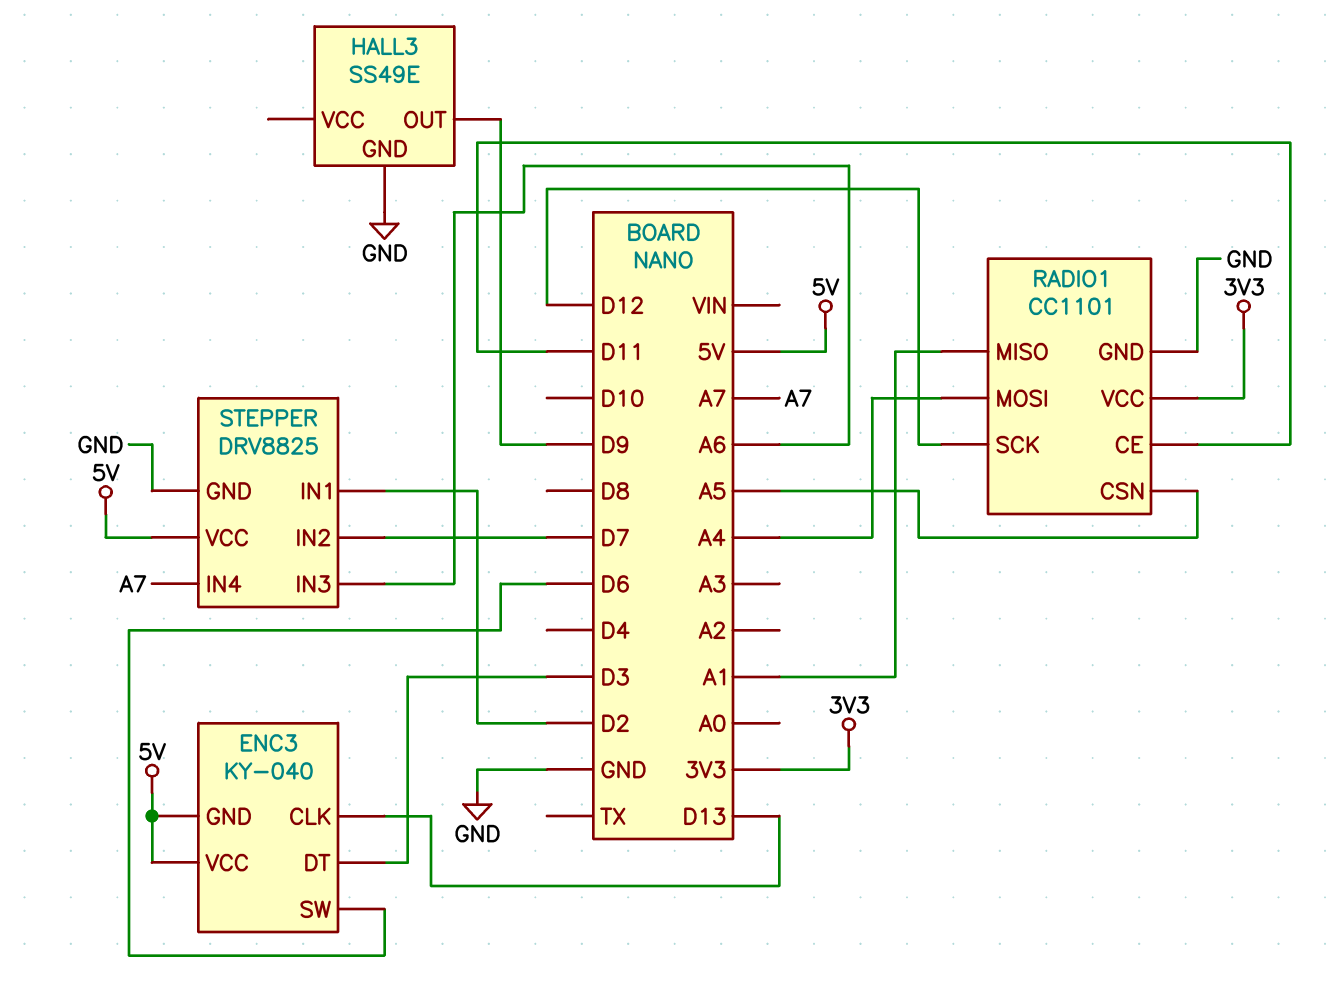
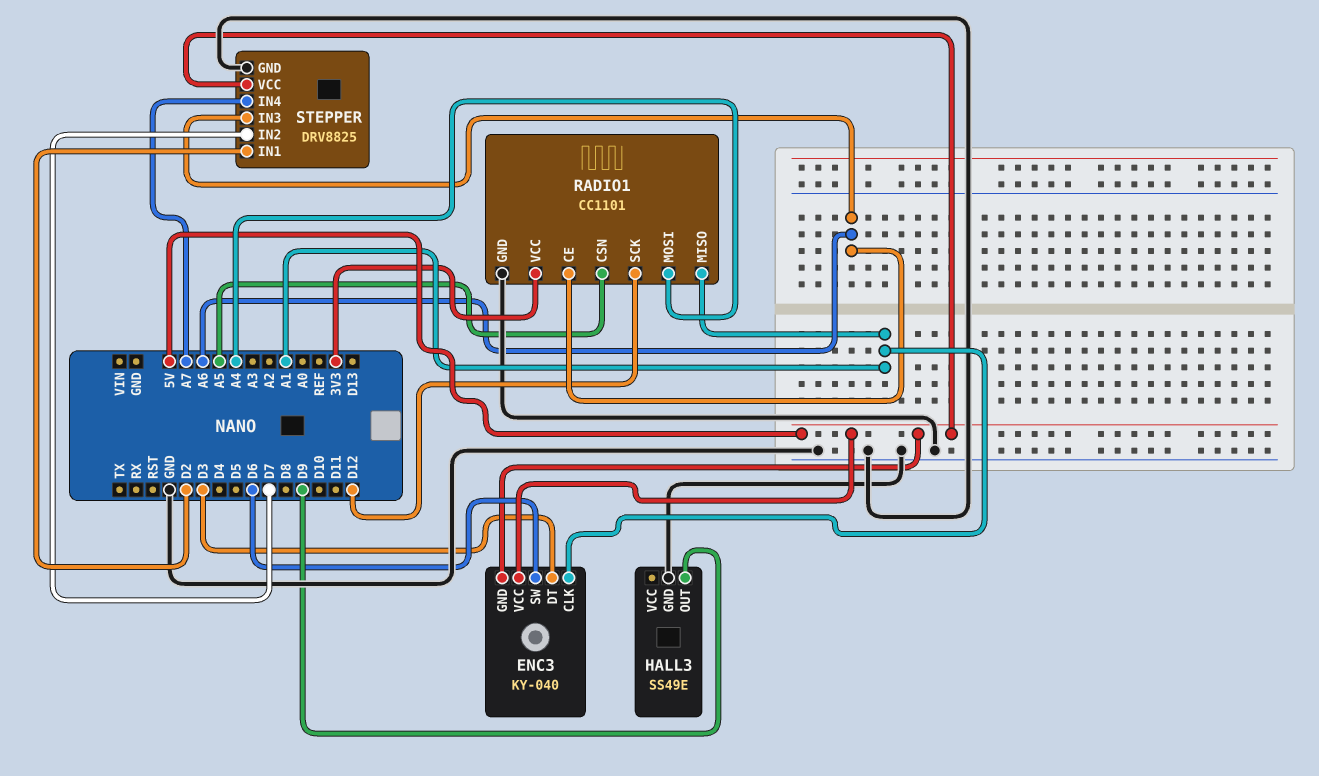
ENC3 pin CLK: D13 -> A1
RADIO1 pin CE: D11 -> A6

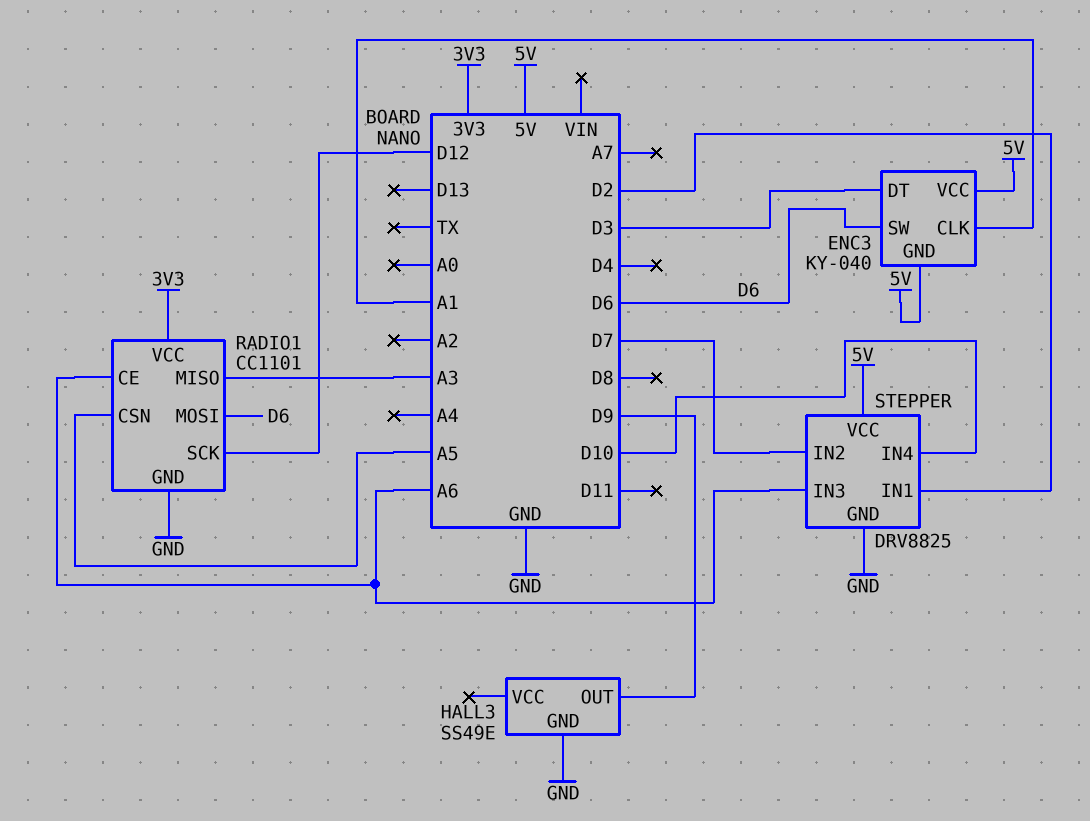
RADIO1 pin MISO: A1 -> A3
RADIO1 pin MOSI: A4 -> D6
STEPPER pin IN4: A7 -> D10

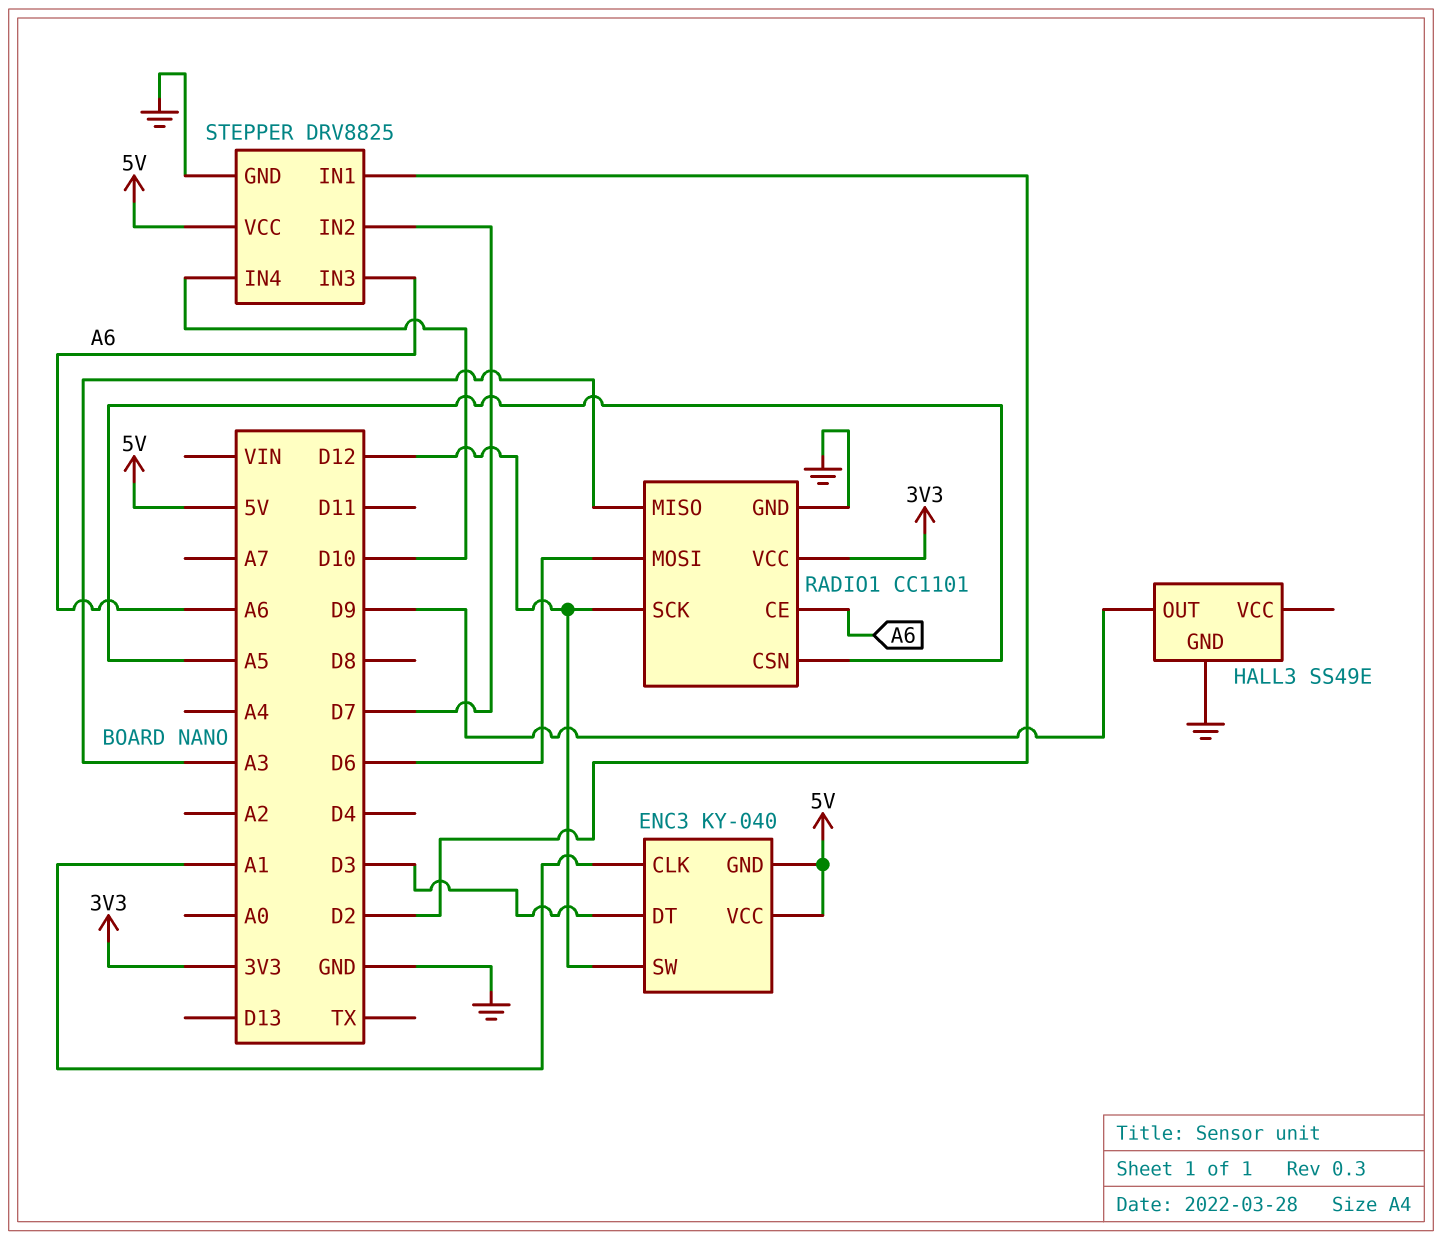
ENC3 pin SW: D6 -> D12

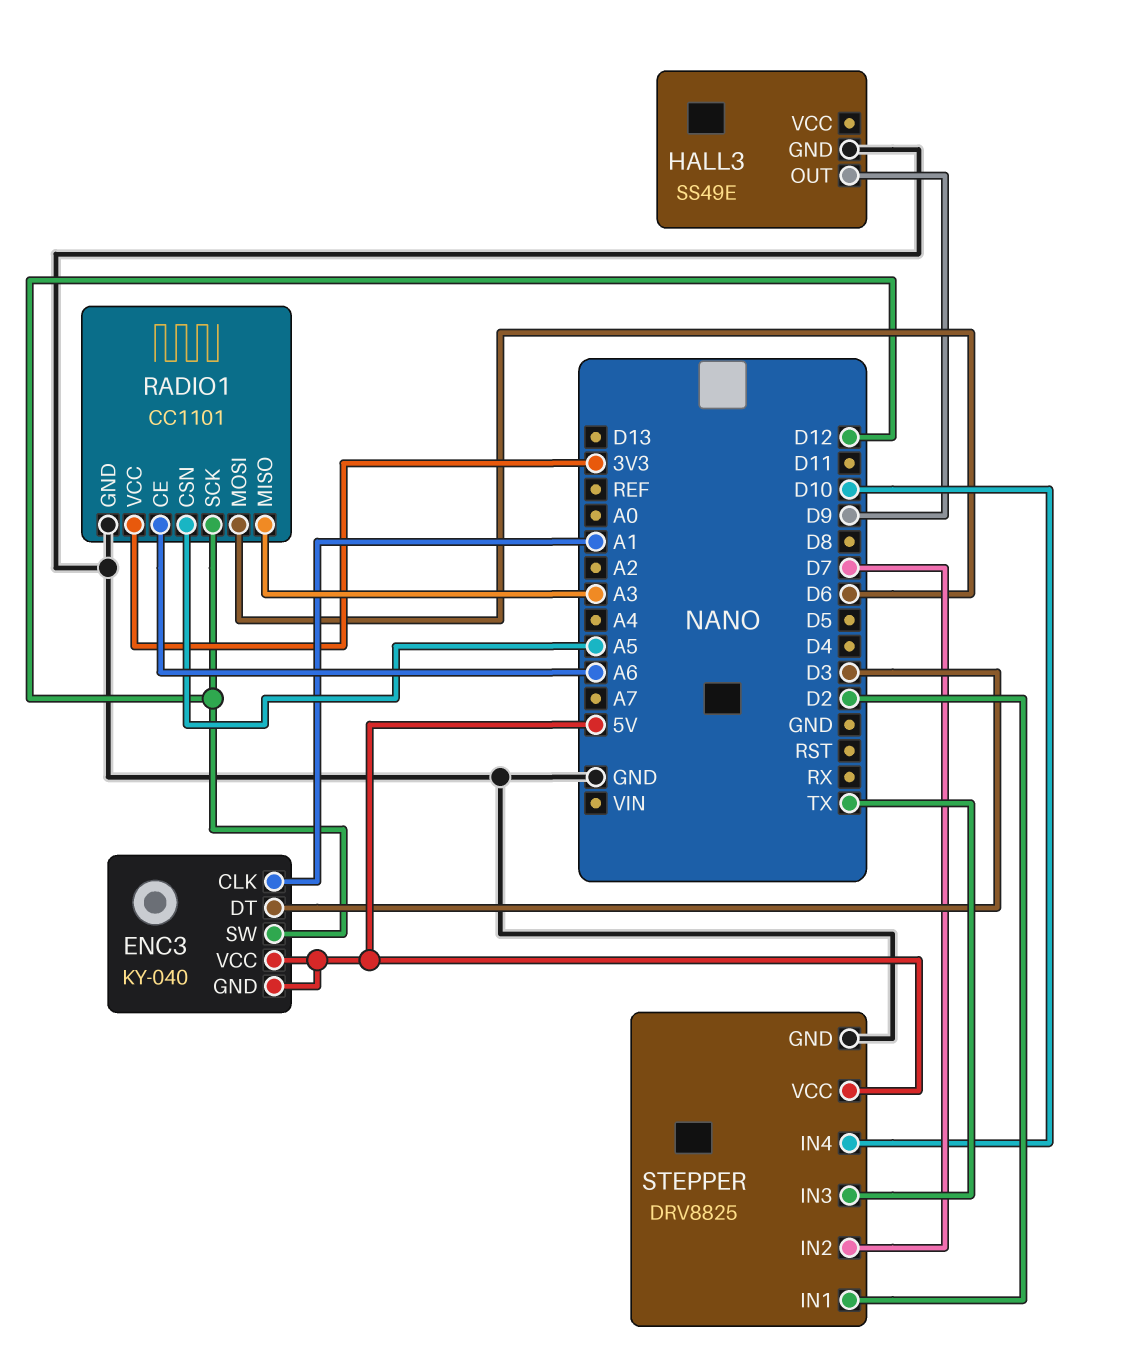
STEPPER pin IN3: A6 -> TX

